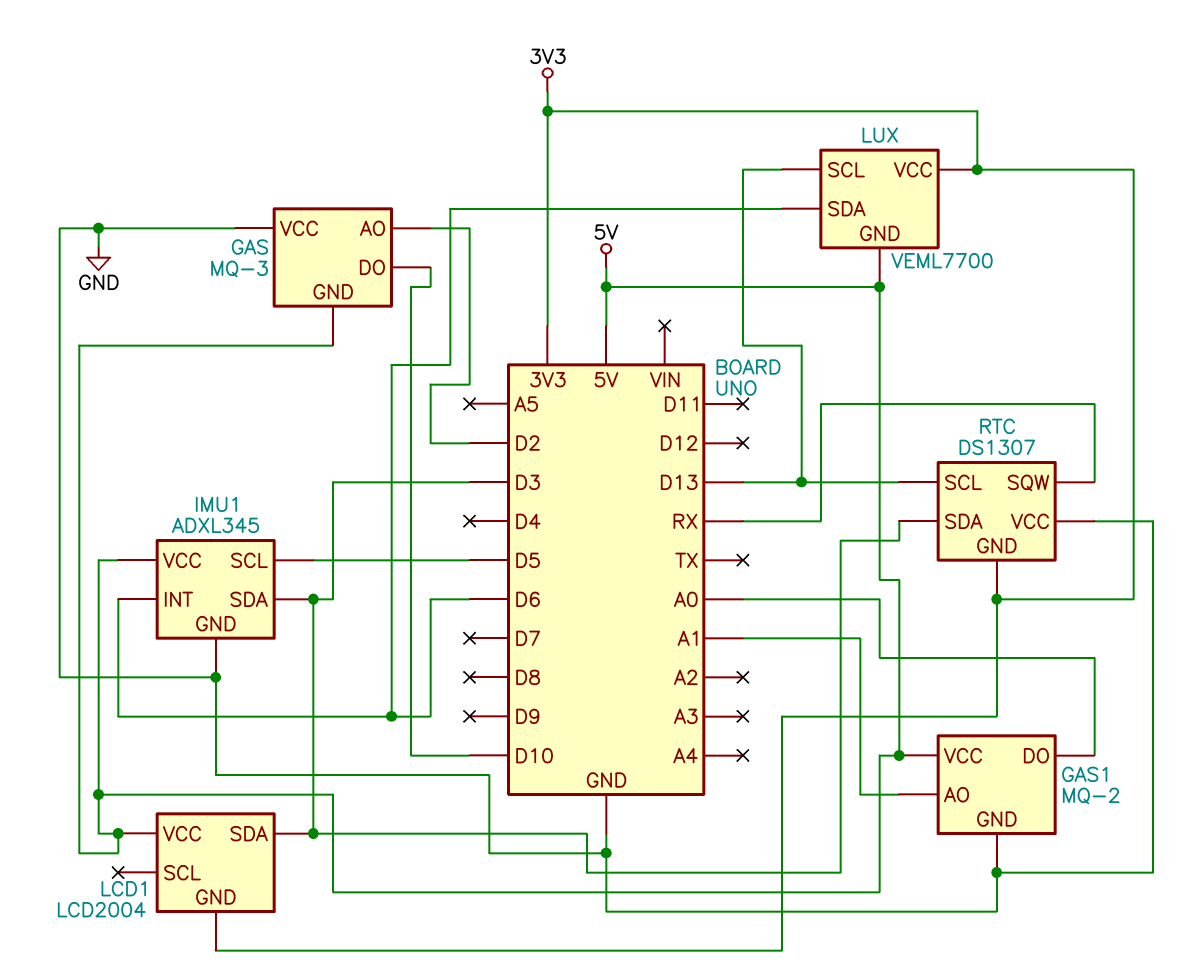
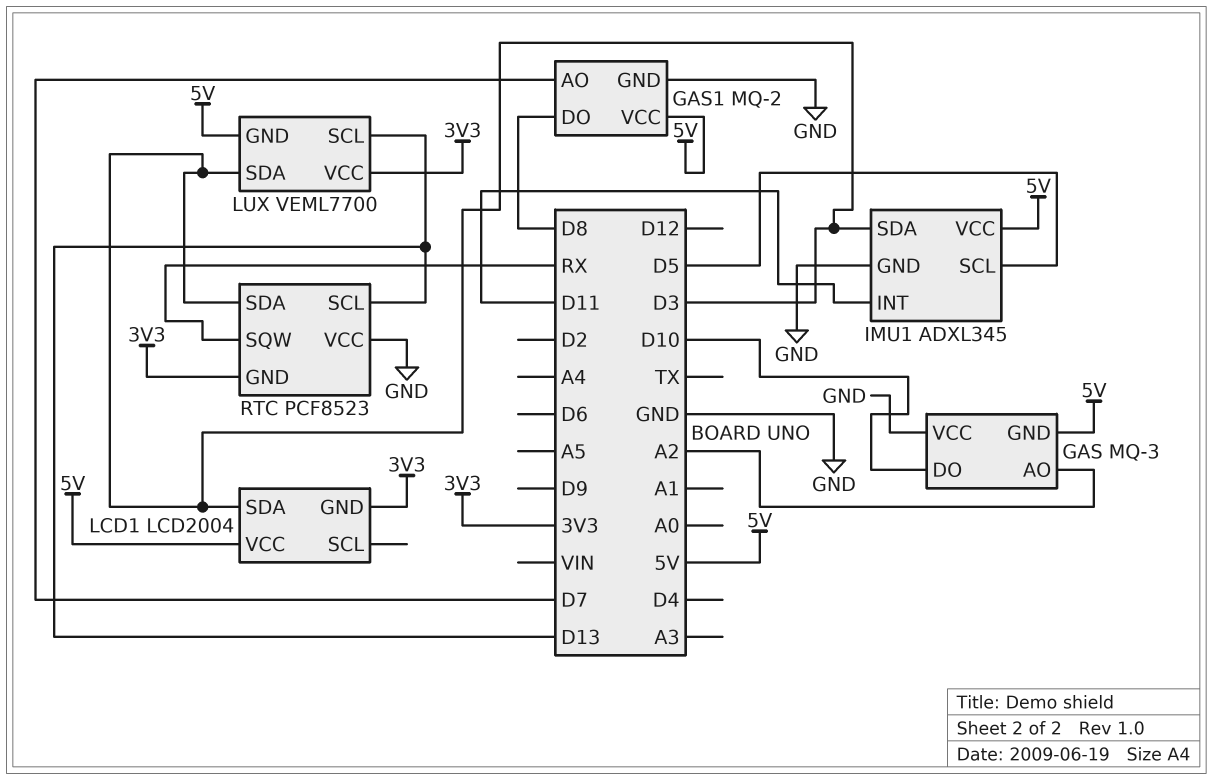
GAS pin AO: D2 -> A2
GAS1 pin AO: A1 -> D7
GAS1 pin DO: A0 -> D8
IMU1 pin INT: D6 -> D11
LUX pin SDA: D6 -> D3
RTC: DS1307 -> PCF8523

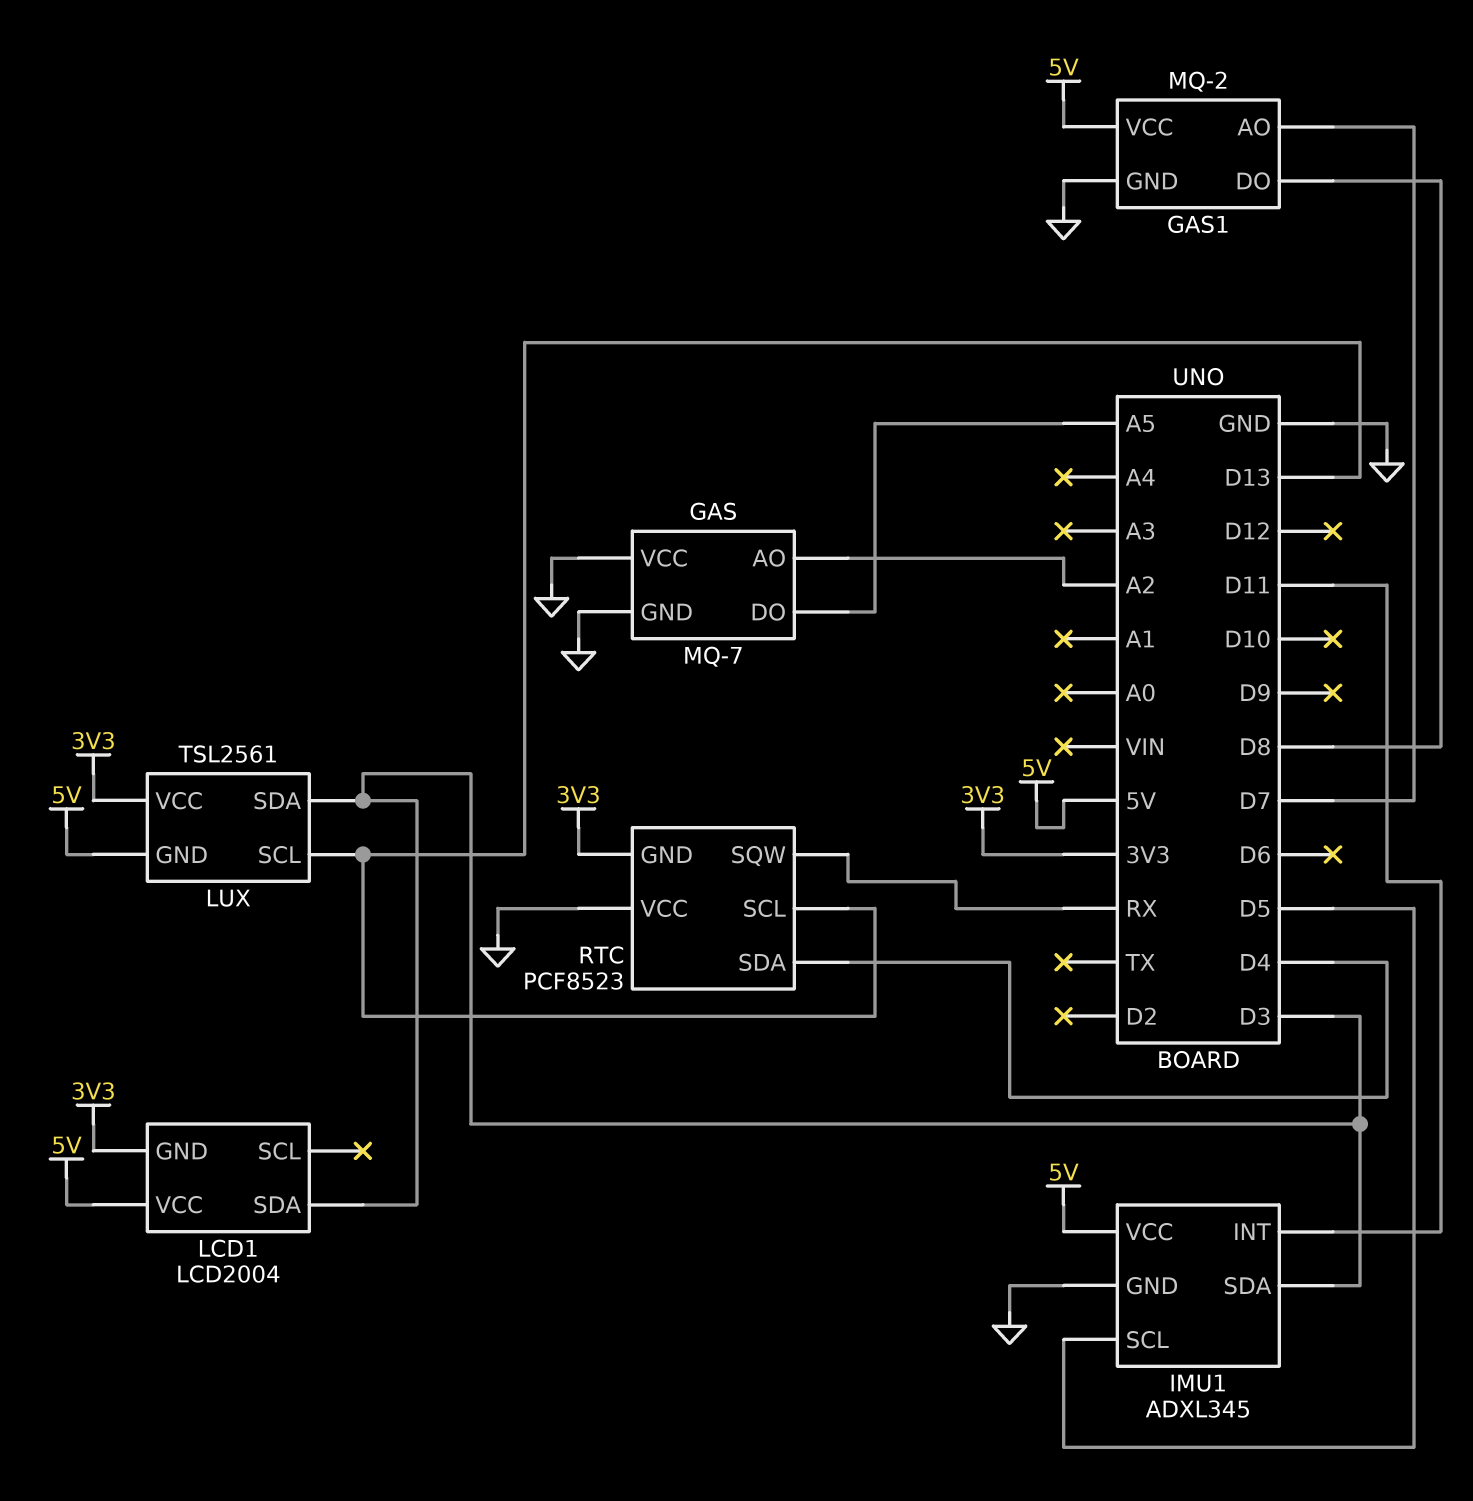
GAS: MQ-3 -> MQ-7
GAS pin DO: D10 -> A5
GAS pin GND: 5V -> GND
LUX: VEML7700 -> TSL2561
RTC pin SDA: D3 -> D4

